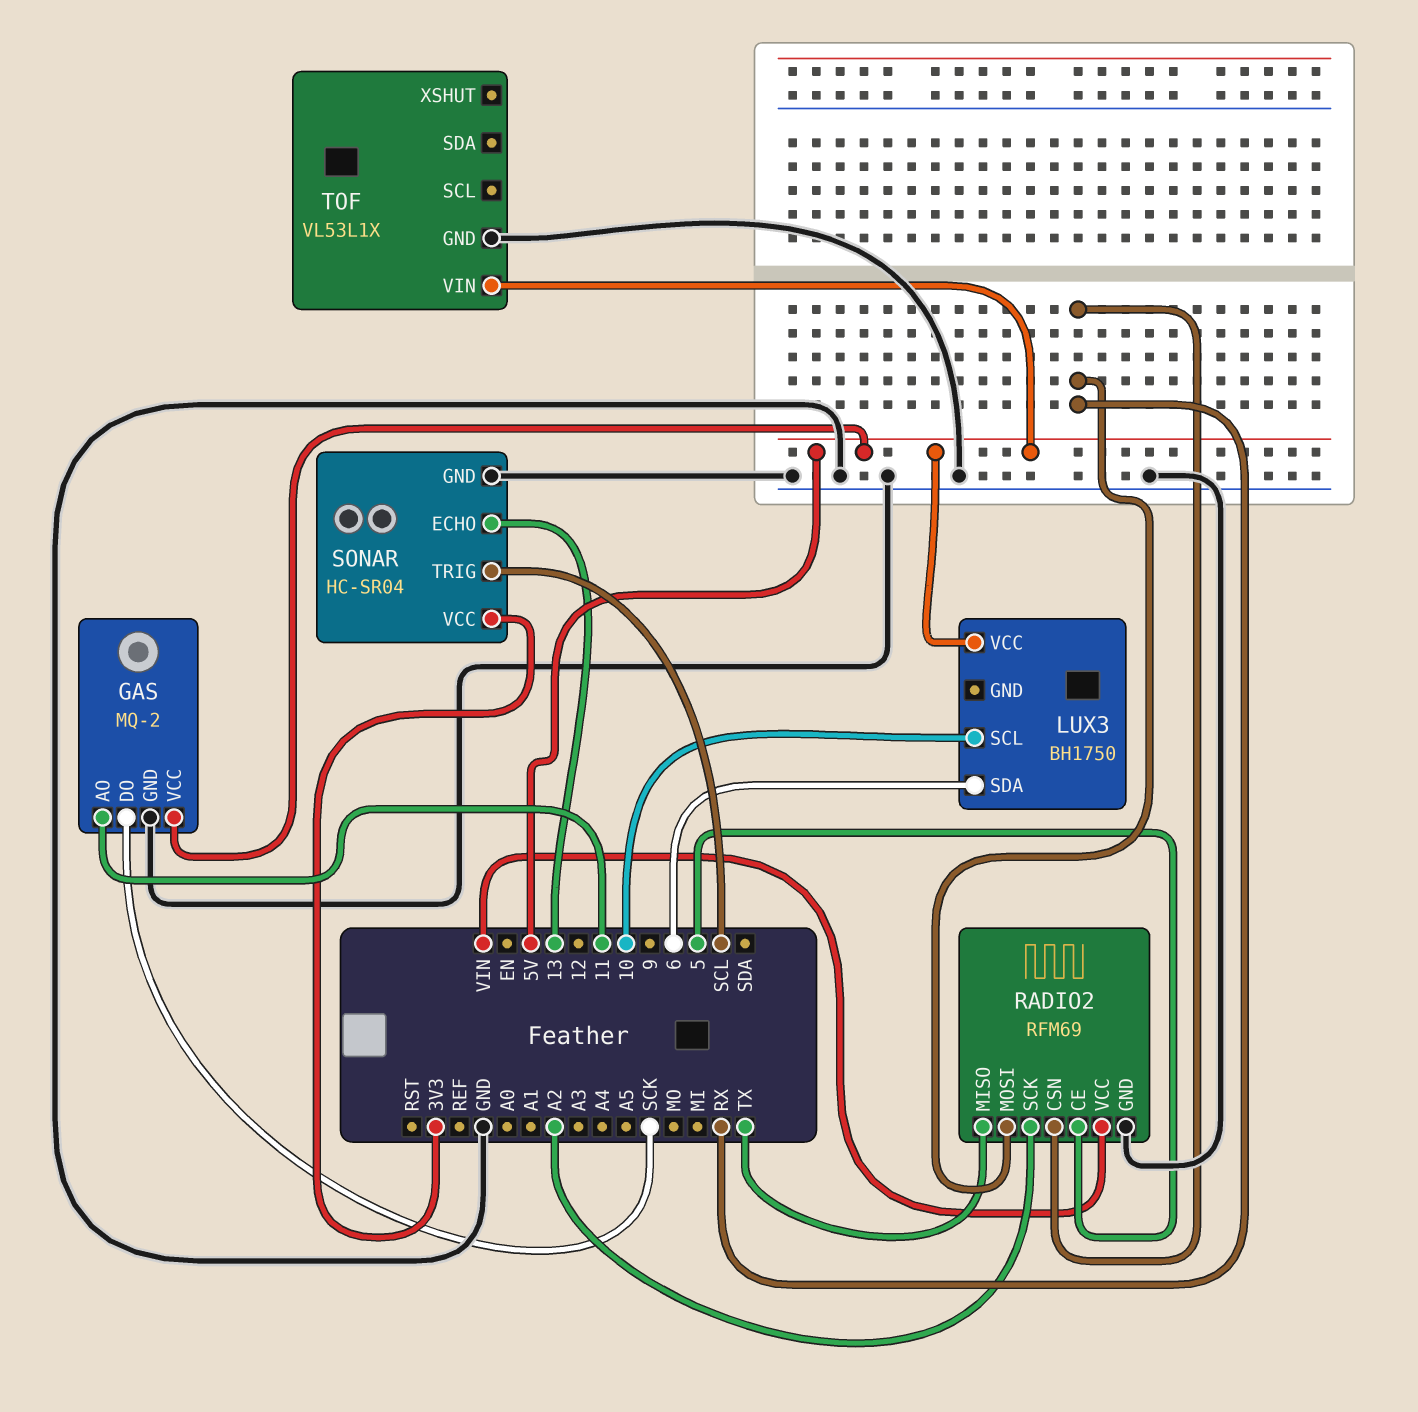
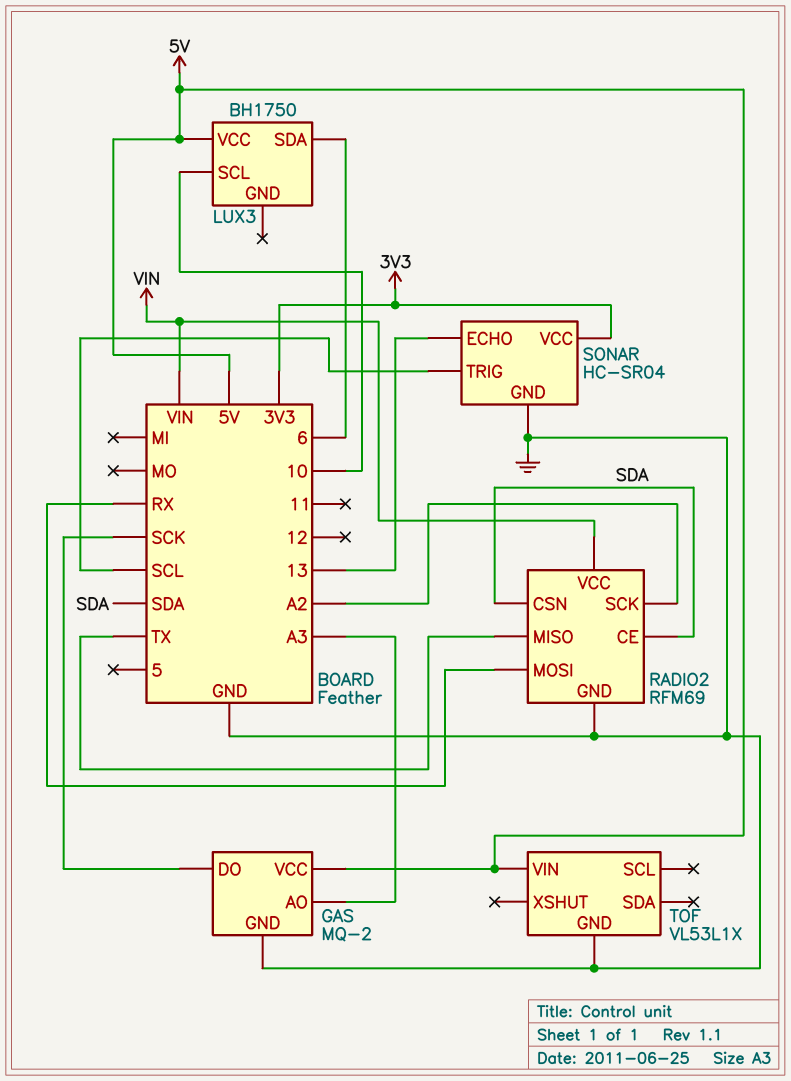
GAS pin AO: 11 -> A3
RADIO2 pin CE: 5 -> SDA
RADIO2 pin CSN: RX -> SDA

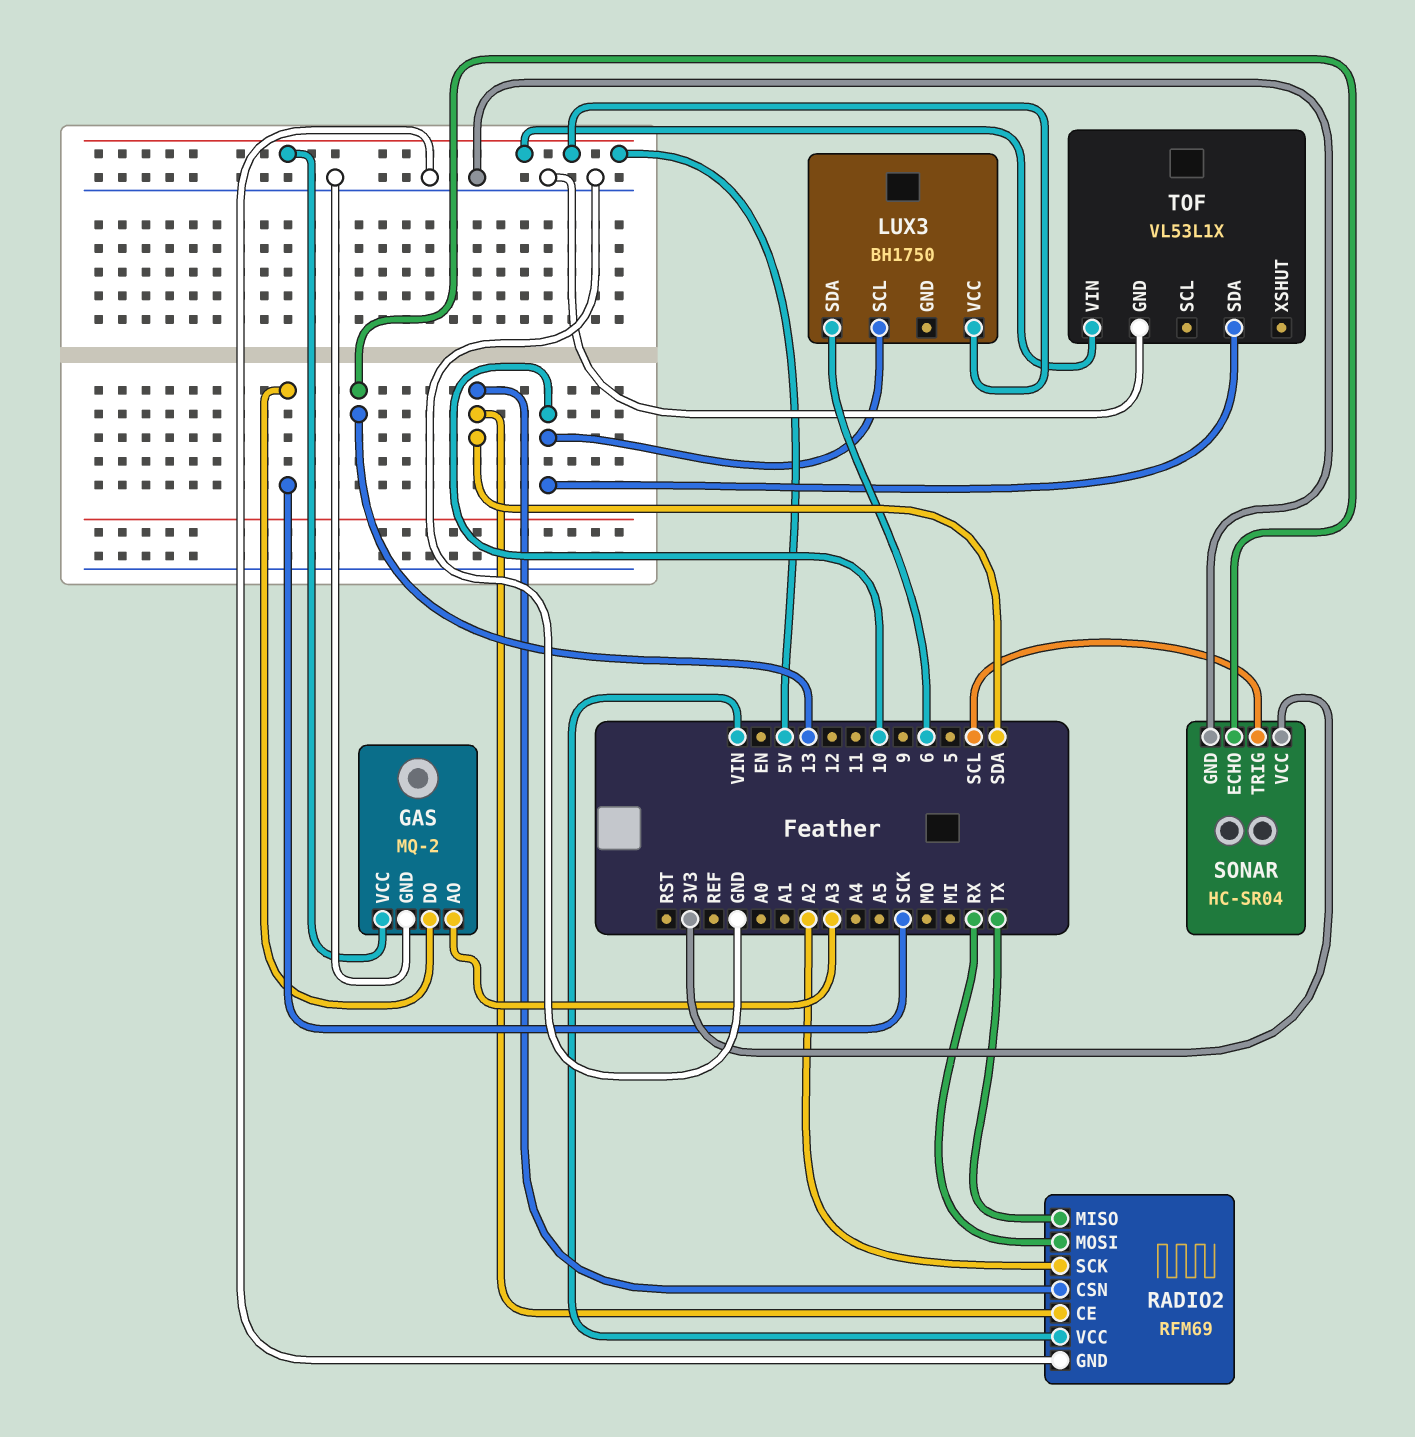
TOF pin SDA: none -> 10

